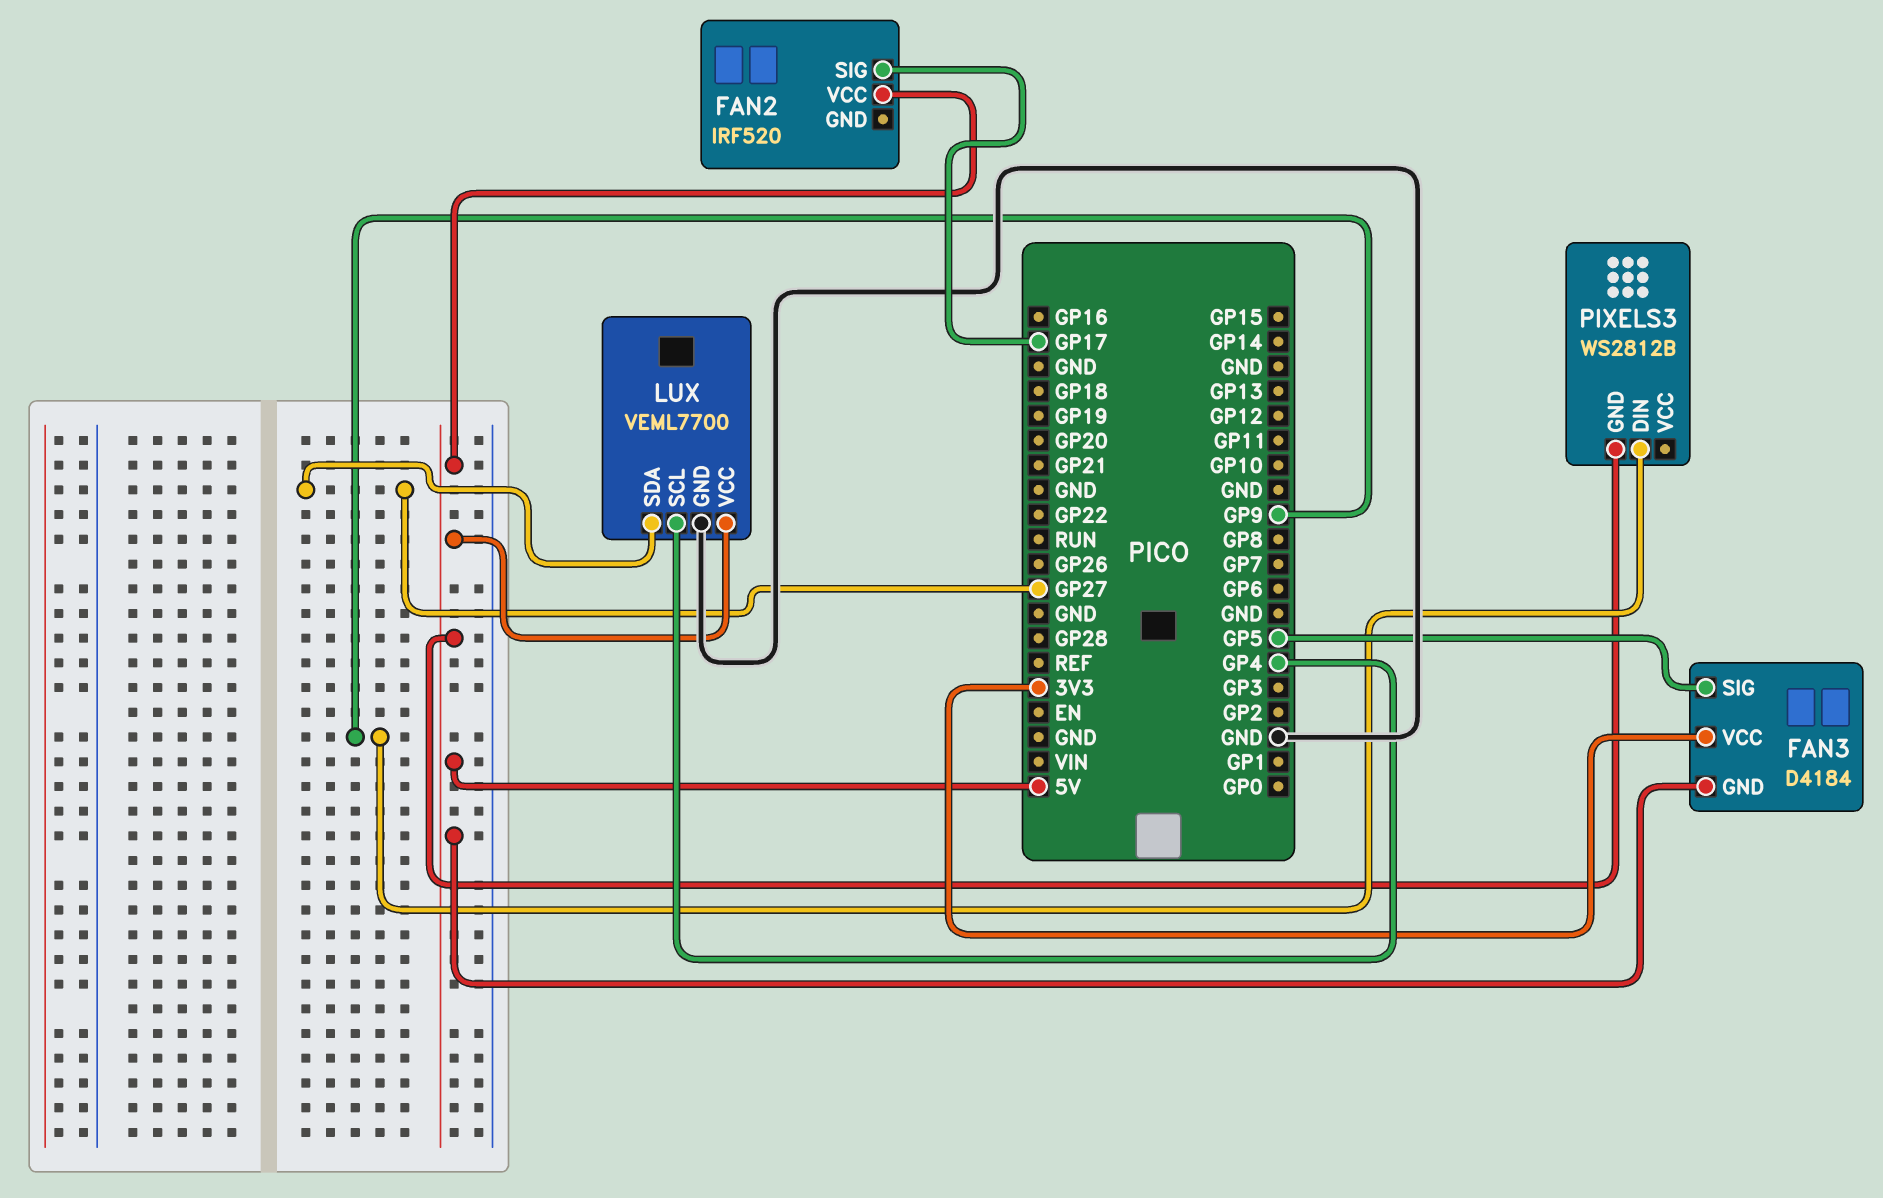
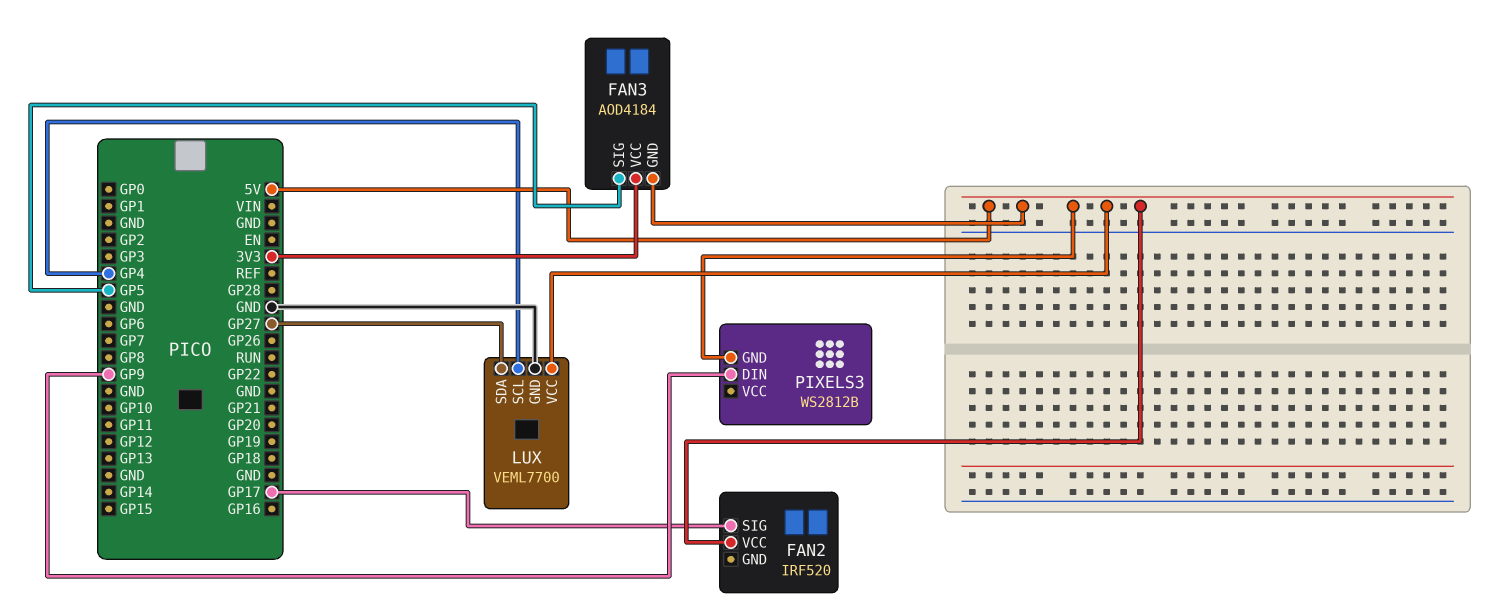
FAN3: D4184 -> AOD4184

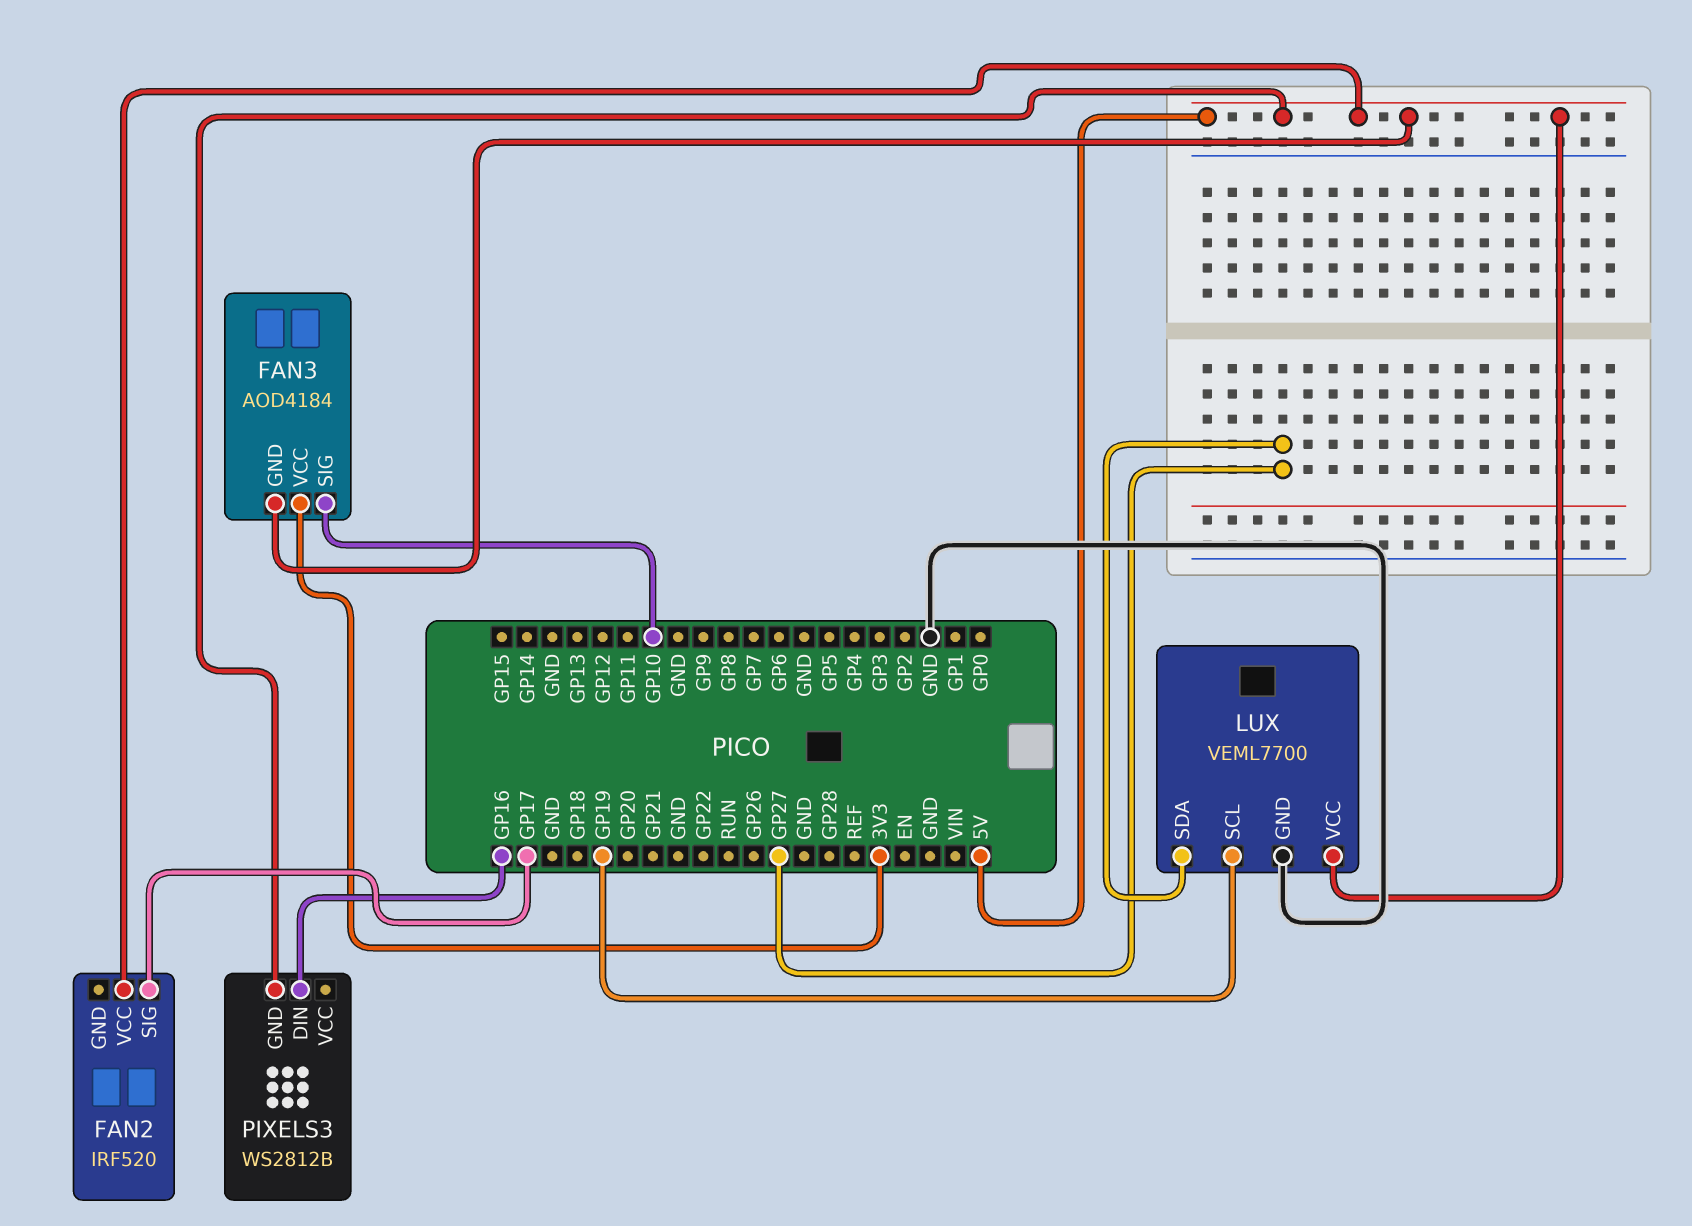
FAN3 pin SIG: GP5 -> GP10
LUX pin SCL: GP4 -> GP19
PIXELS3 pin DIN: GP9 -> GP16

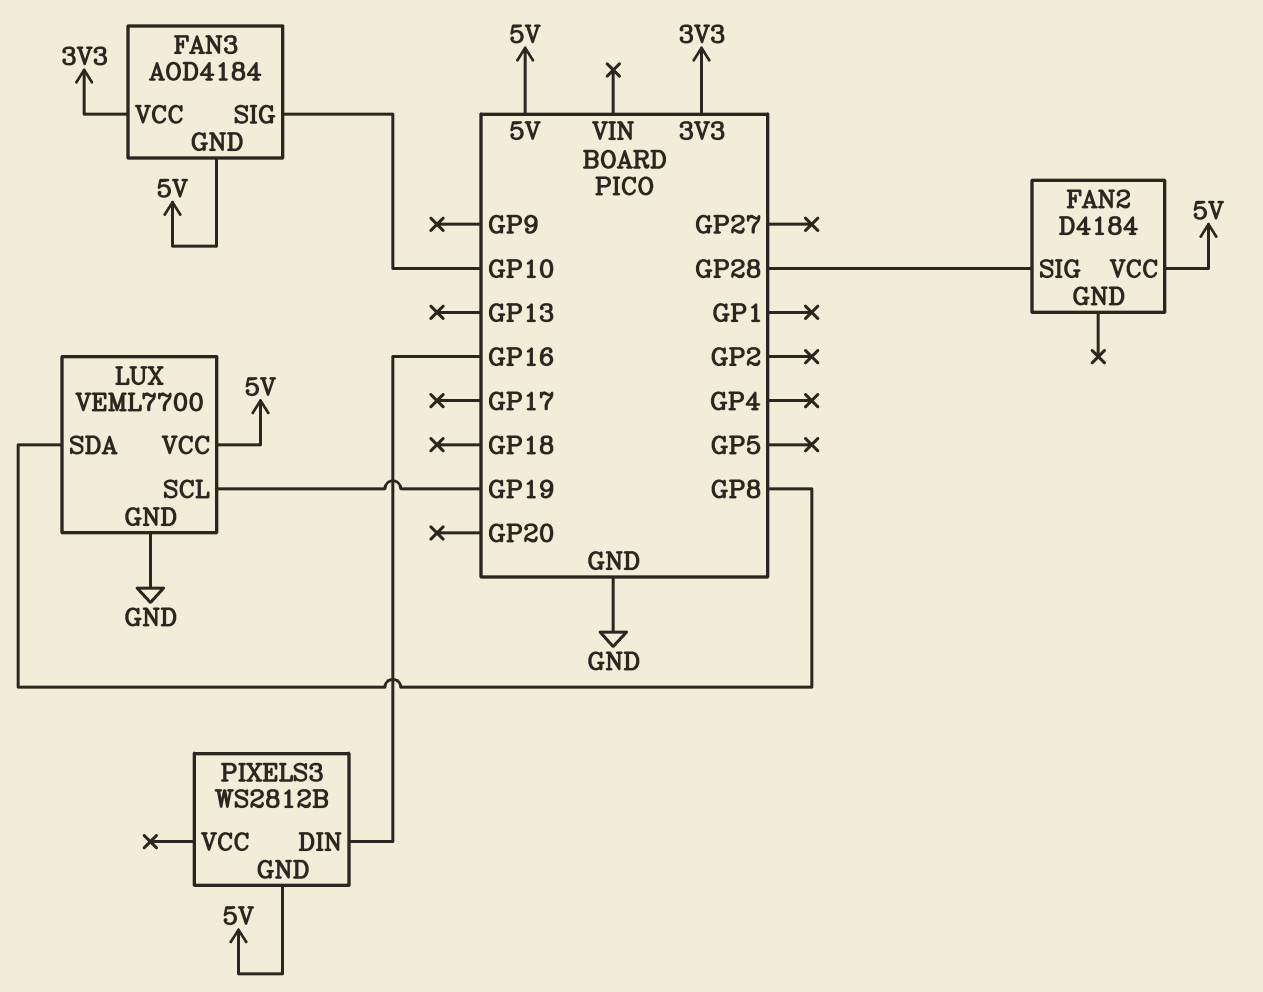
FAN2: IRF520 -> D4184
FAN2 pin SIG: GP17 -> GP28
LUX pin SDA: GP27 -> GP8

